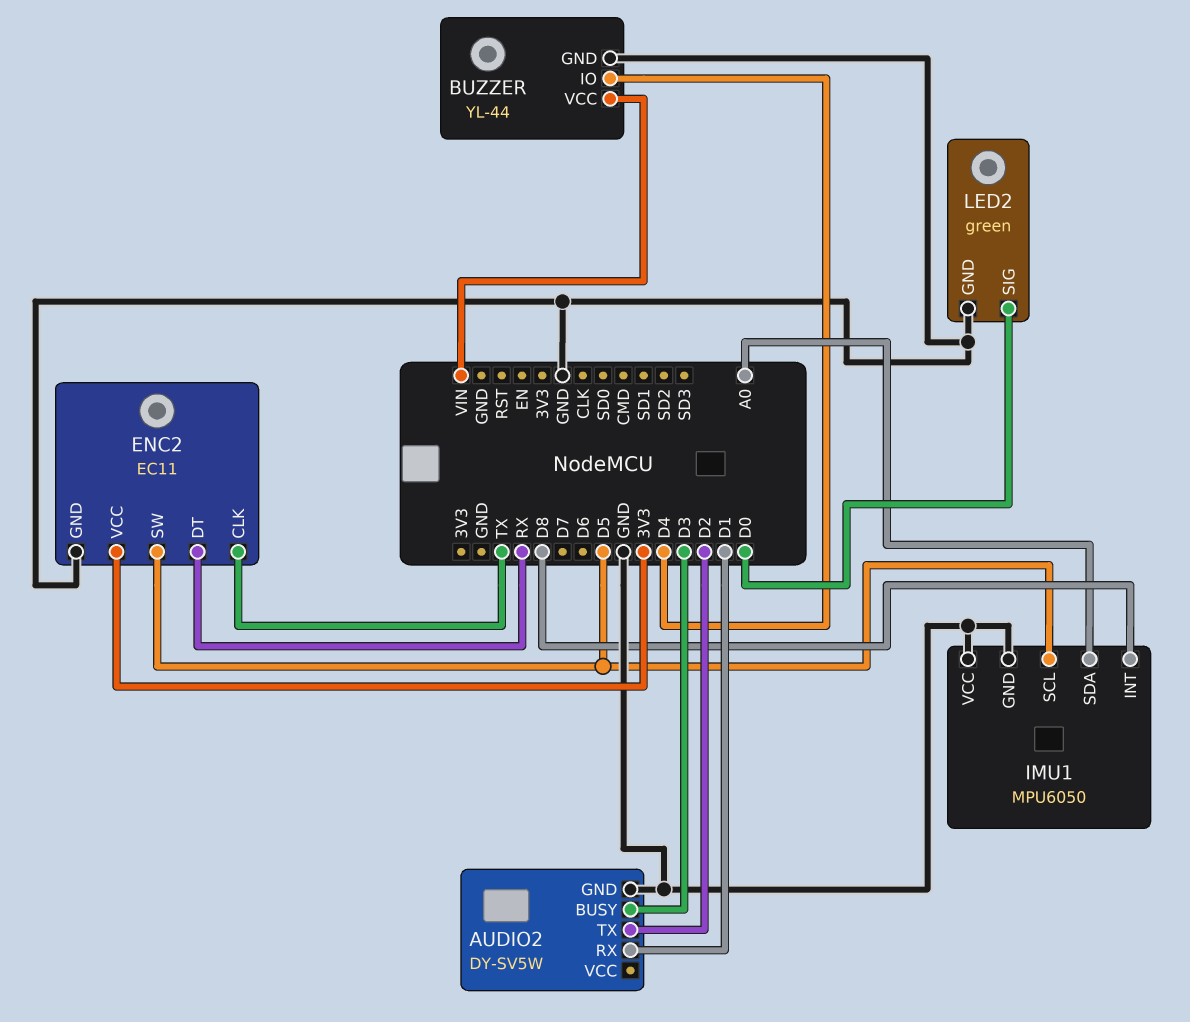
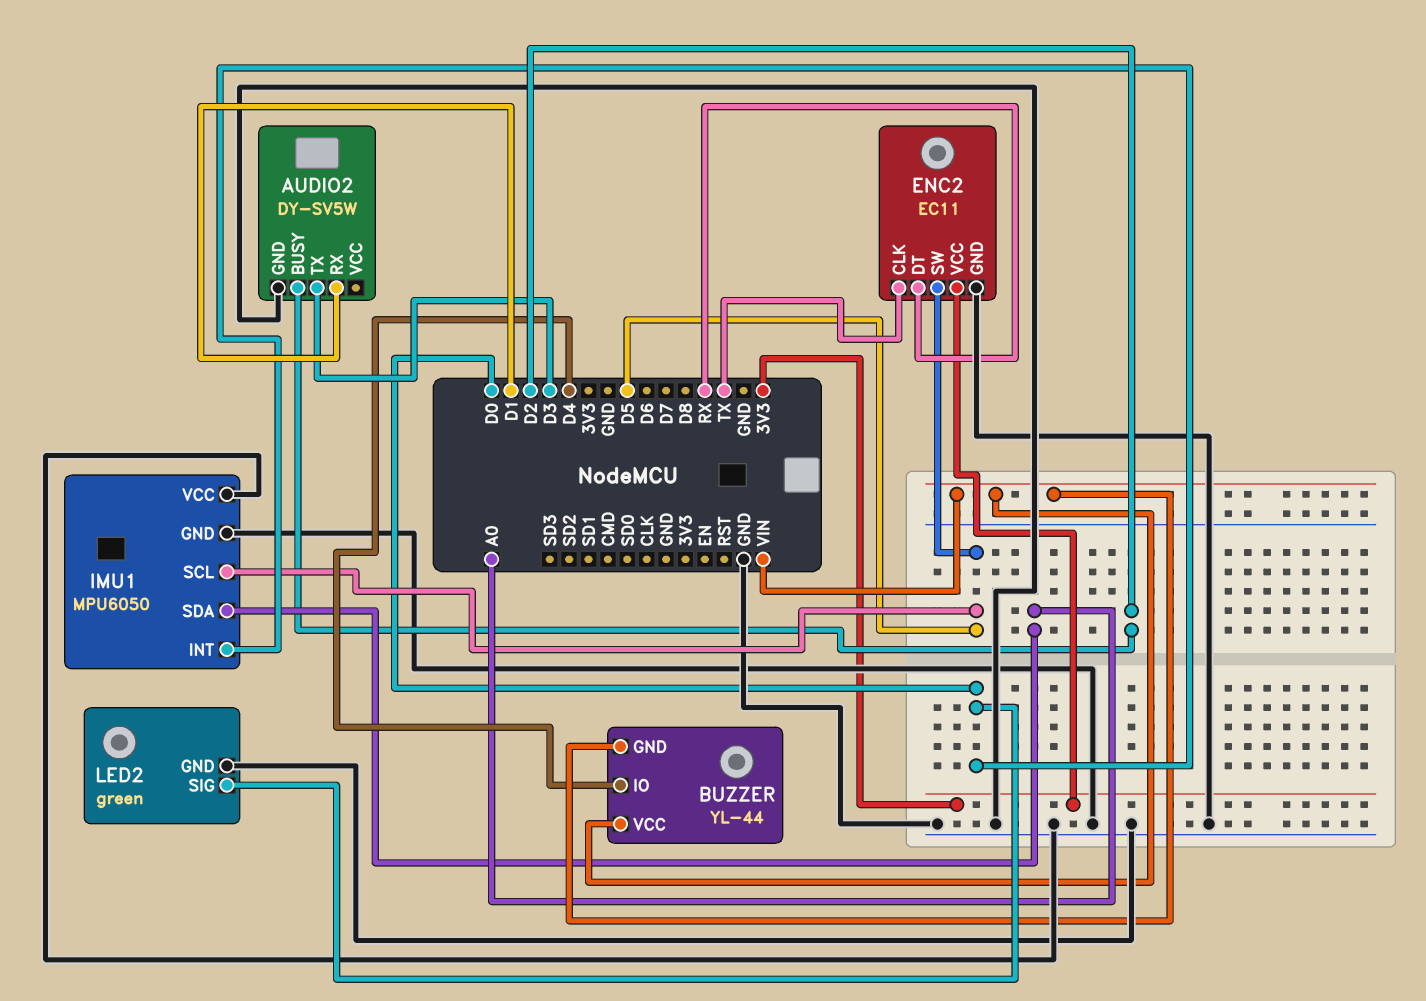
AUDIO2 pin BUSY: D3 -> D2
AUDIO2 pin TX: D2 -> D3
BUZZER pin GND: GND -> VIN
IMU1 pin INT: D8 -> D0

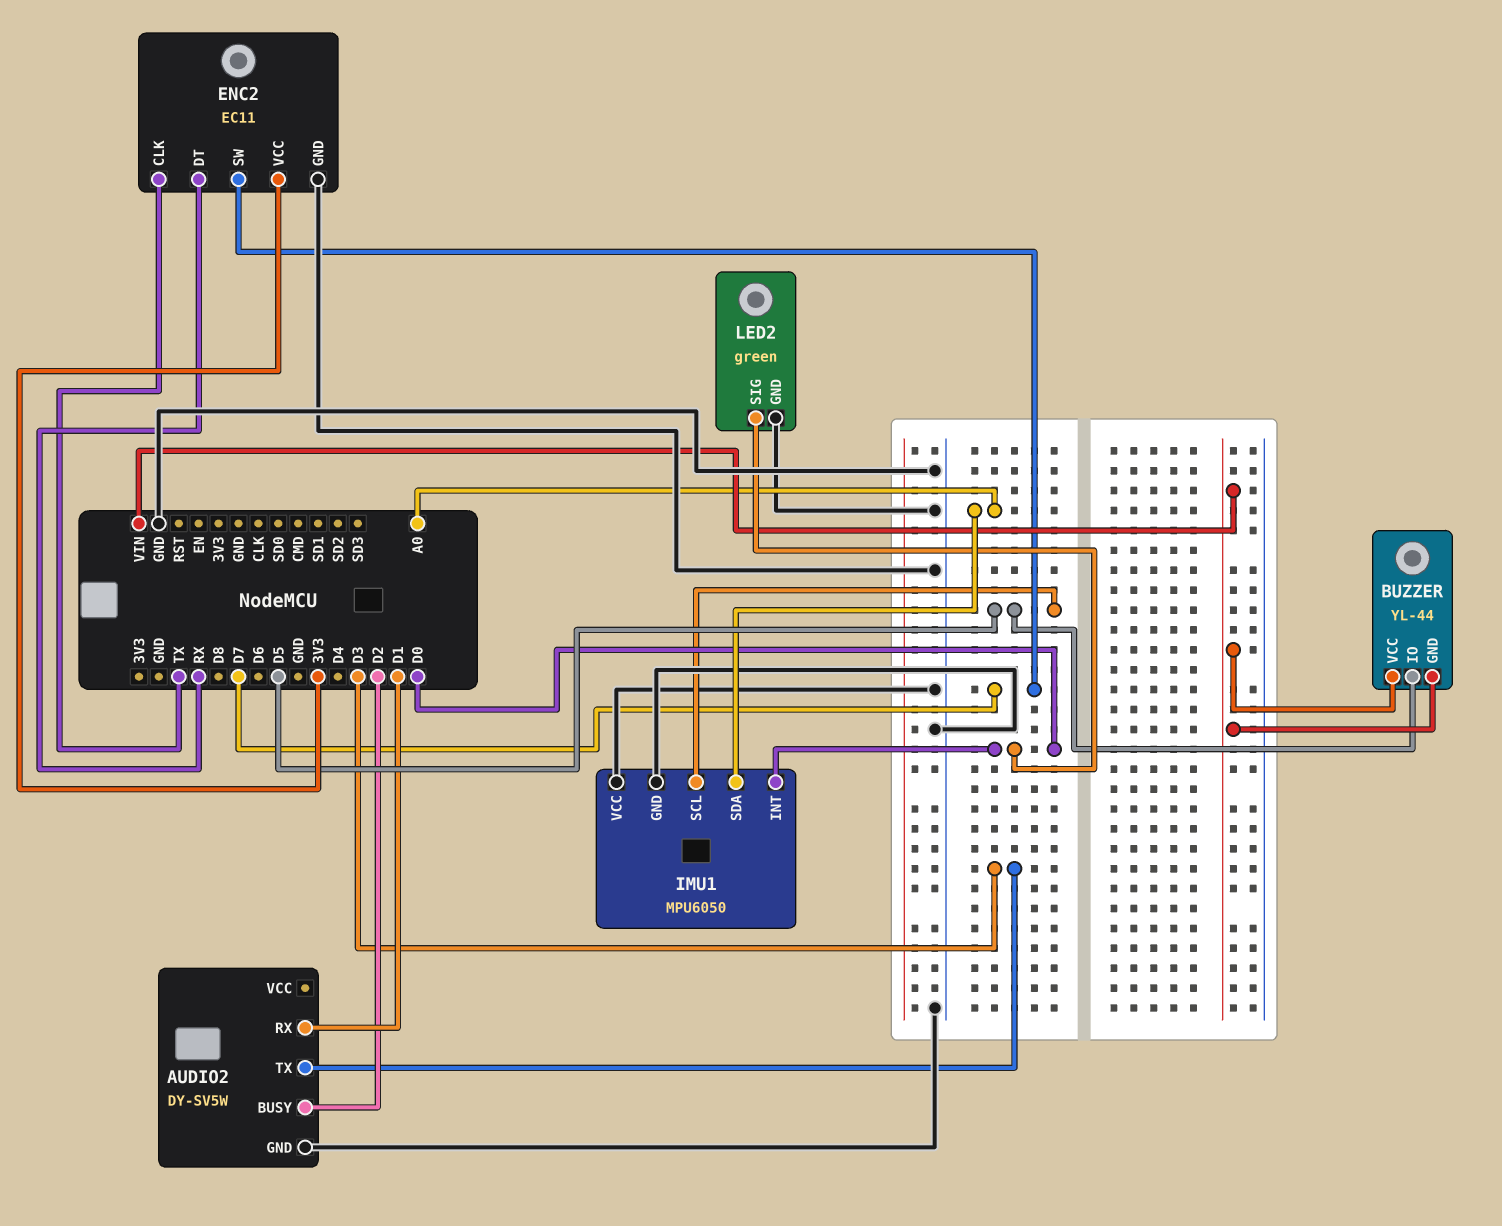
BUZZER pin IO: D4 -> D5
ENC2 pin SW: D5 -> D7

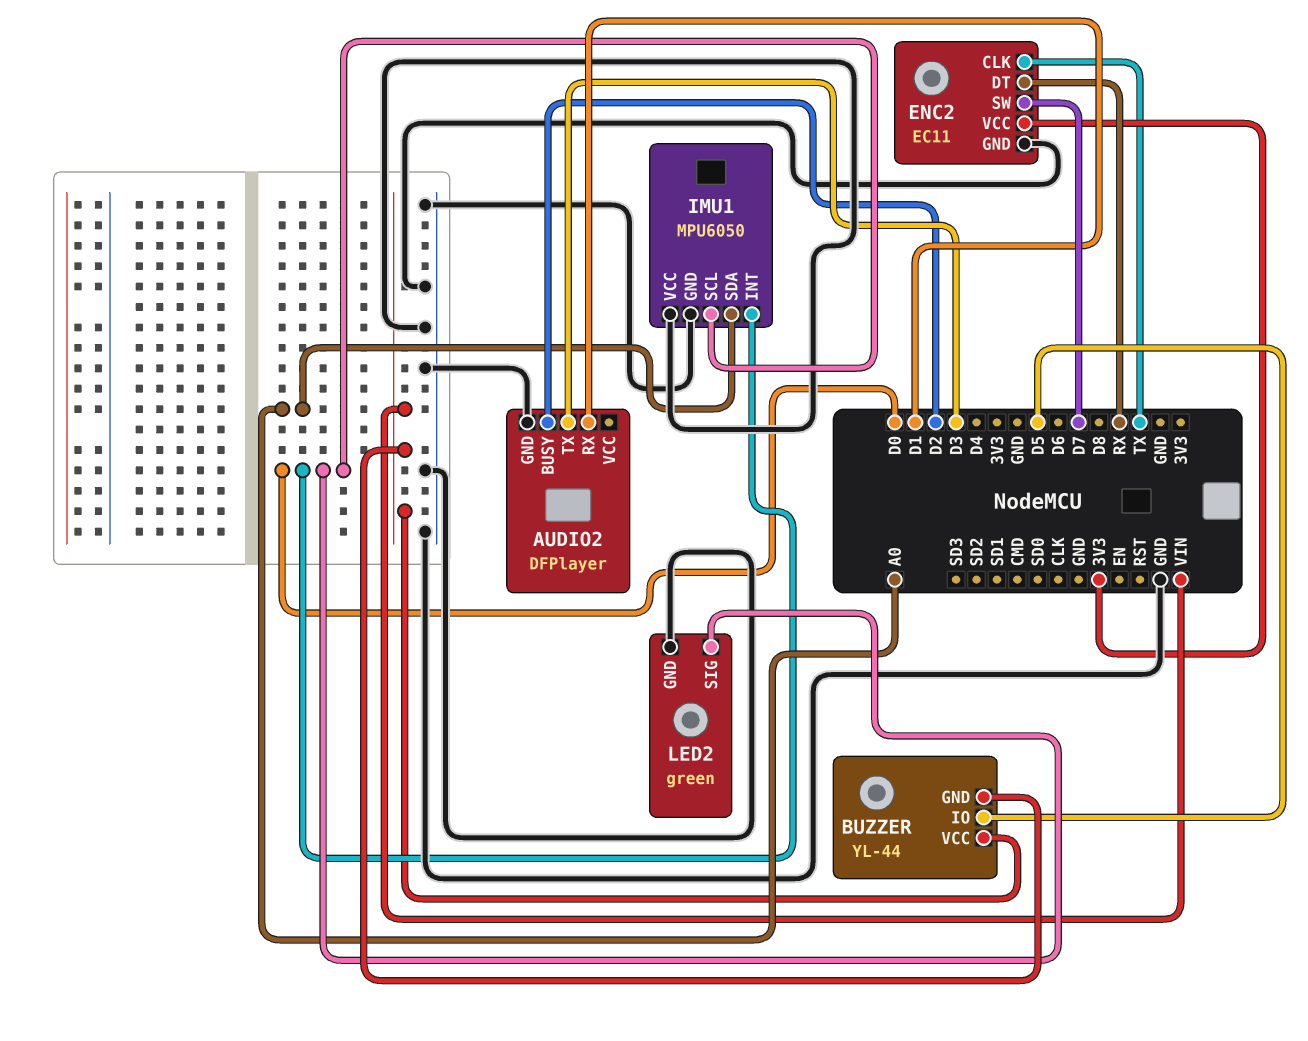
AUDIO2: DY-SV5W -> DFPlayer
IMU1 pin SCL: D5 -> D0

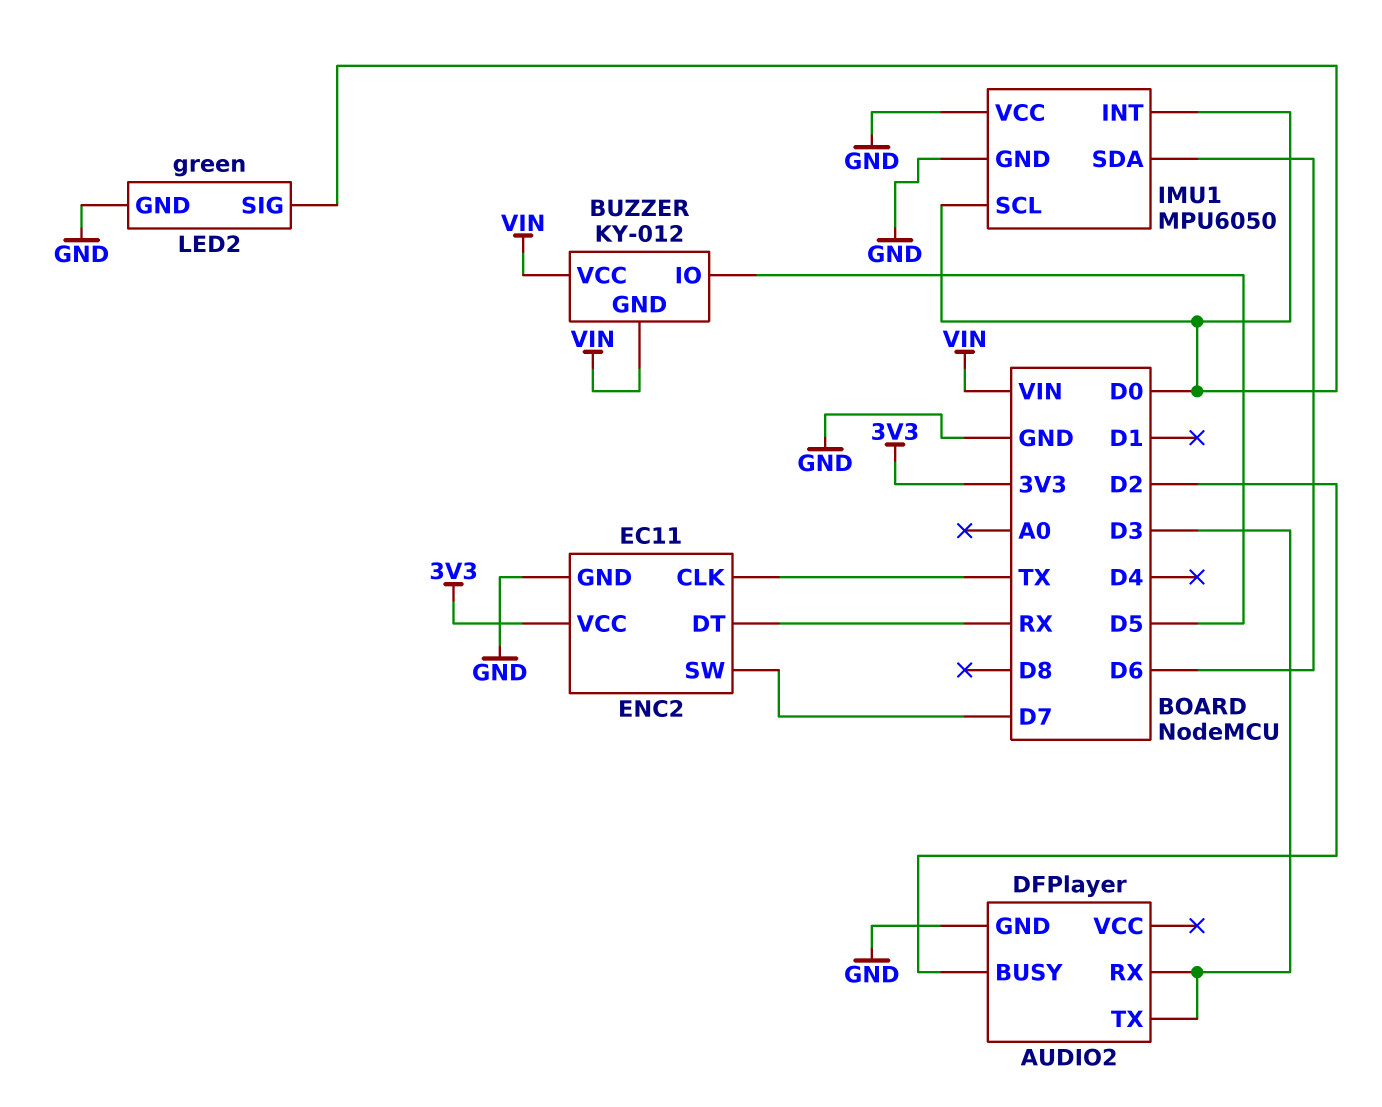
AUDIO2 pin RX: D1 -> D3
BUZZER: YL-44 -> KY-012
IMU1 pin SDA: A0 -> D6

